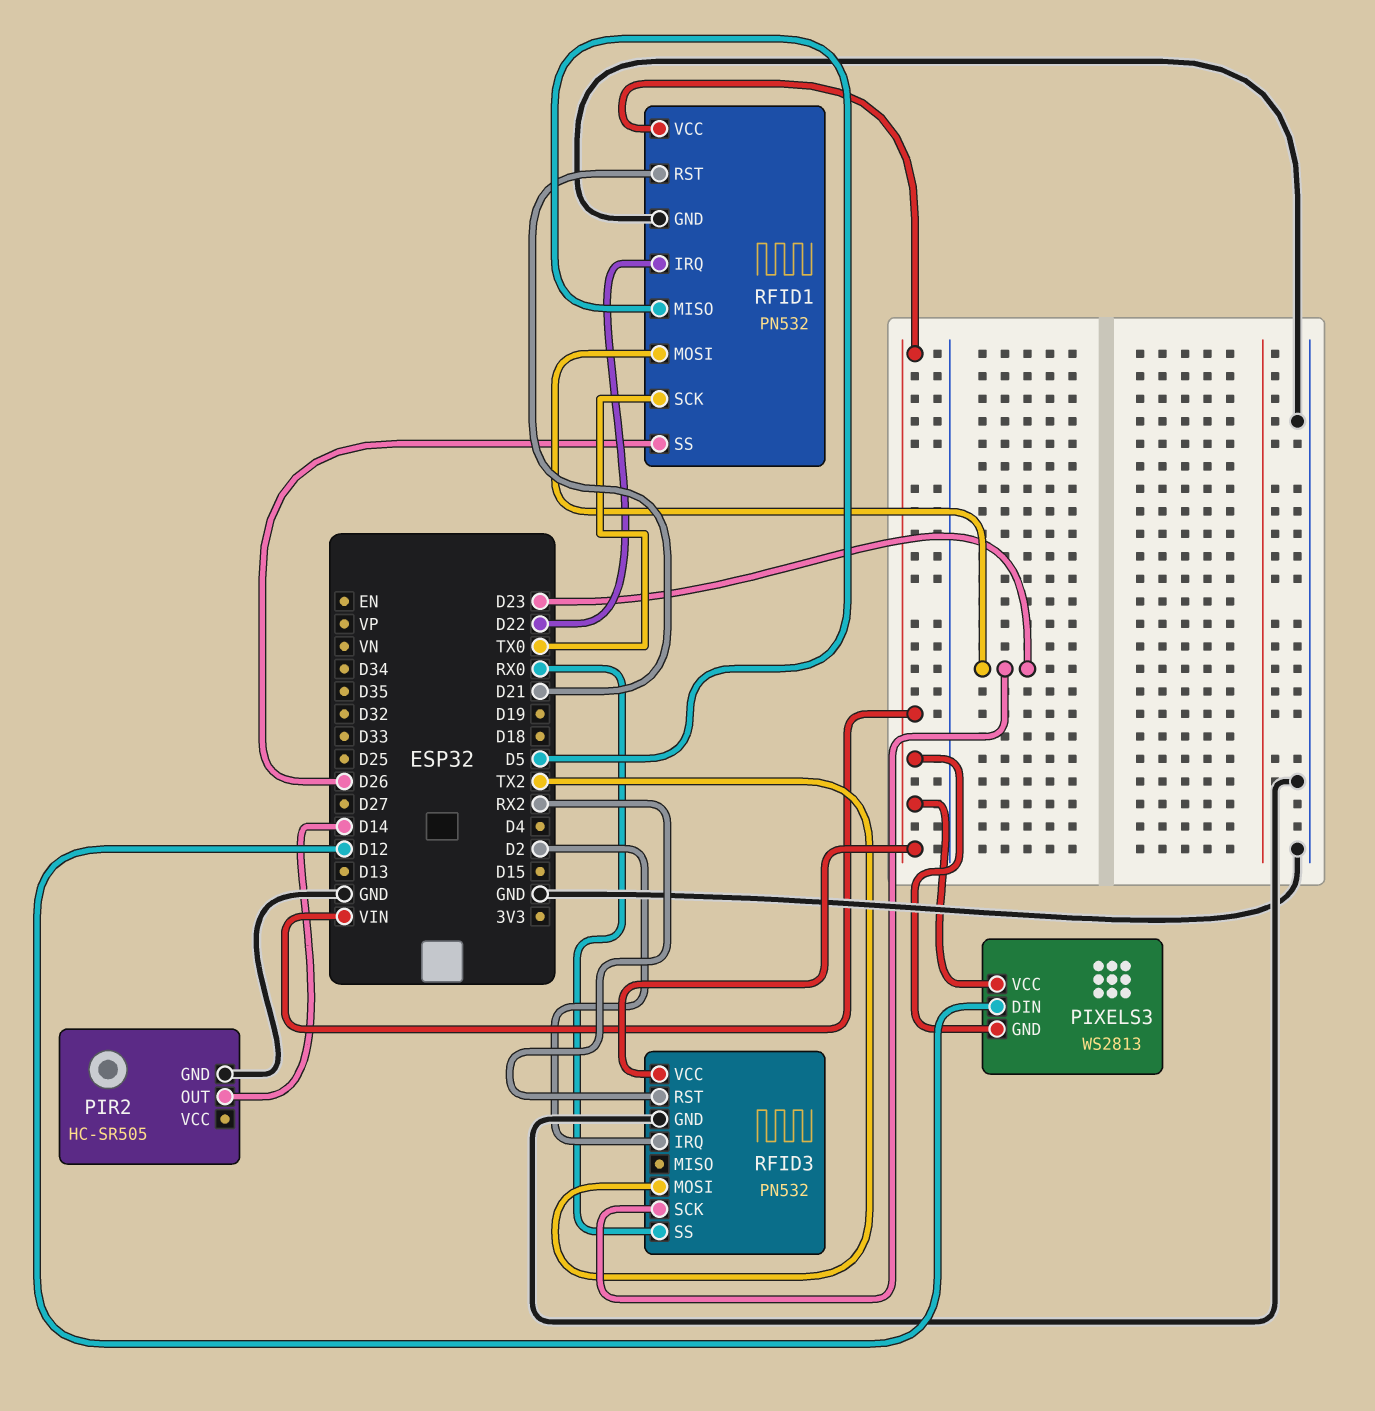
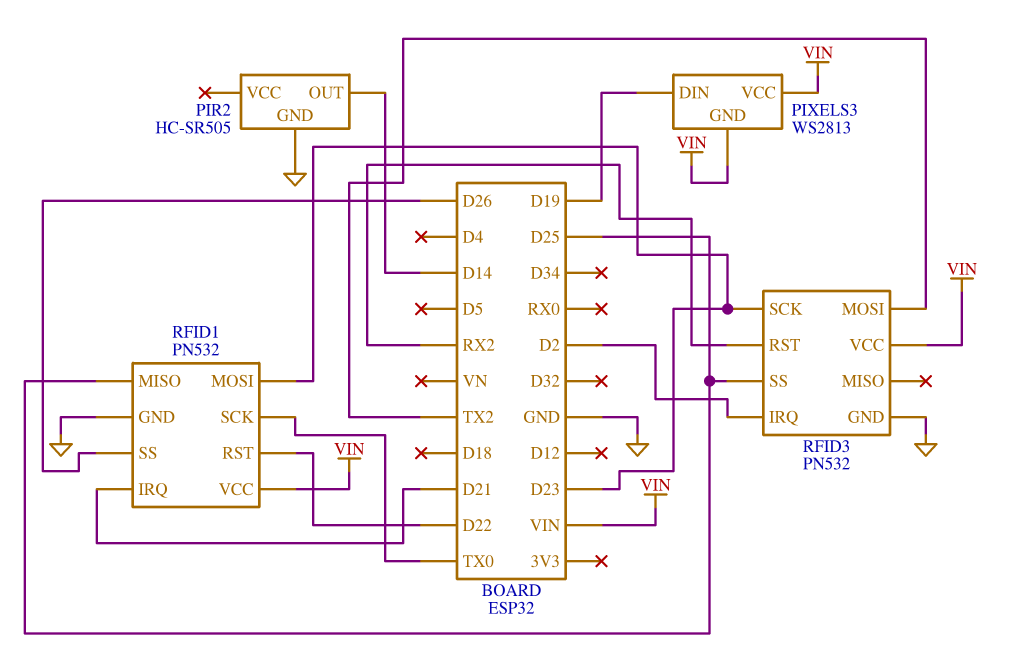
PIXELS3 pin DIN: D12 -> D19
RFID1 pin IRQ: D22 -> D21
RFID1 pin MISO: D5 -> D25
RFID1 pin RST: D21 -> D22
RFID3 pin SS: RX0 -> D25

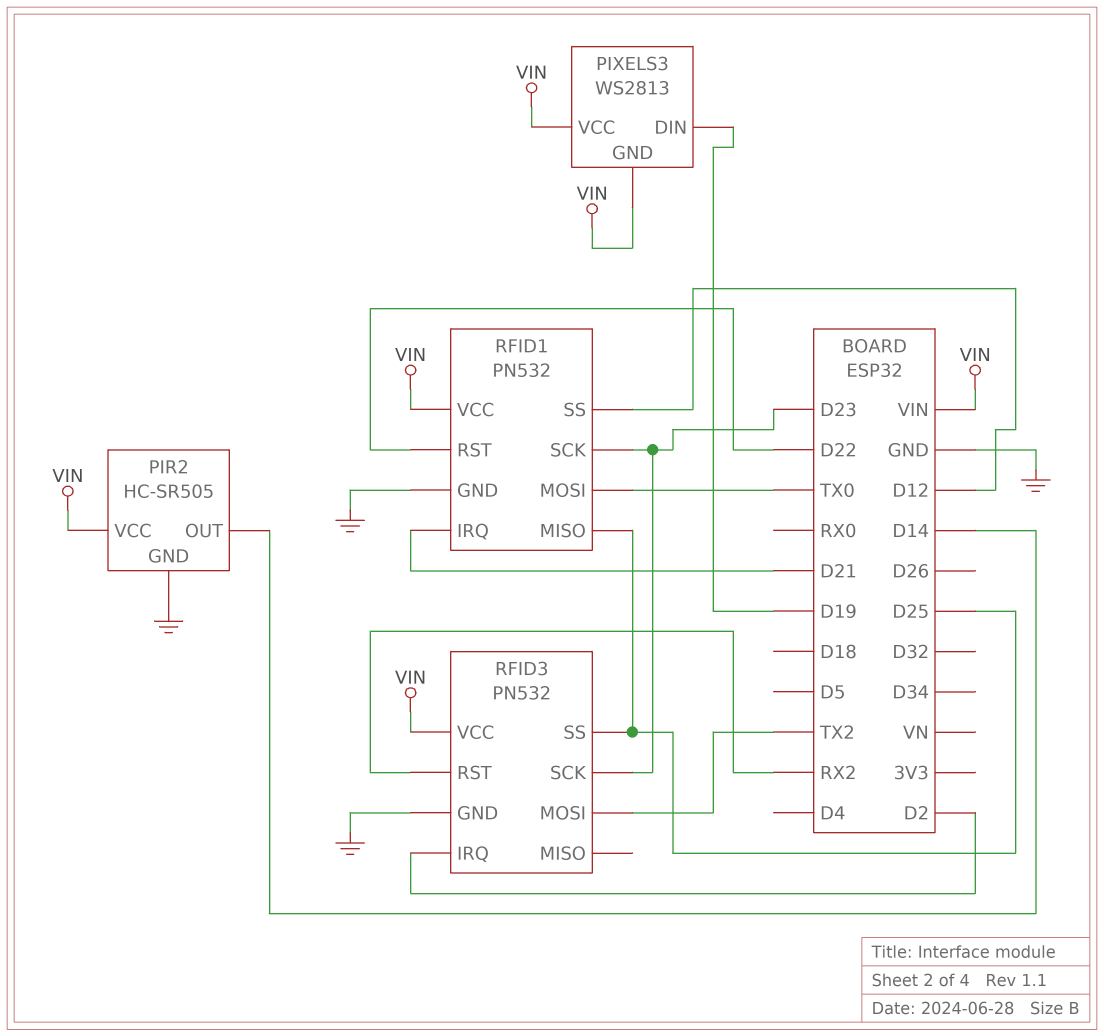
PIR2 pin VCC: none -> VIN
RFID1 pin MOSI: D23 -> TX0
RFID1 pin SCK: TX0 -> D23
RFID1 pin SS: D26 -> D12

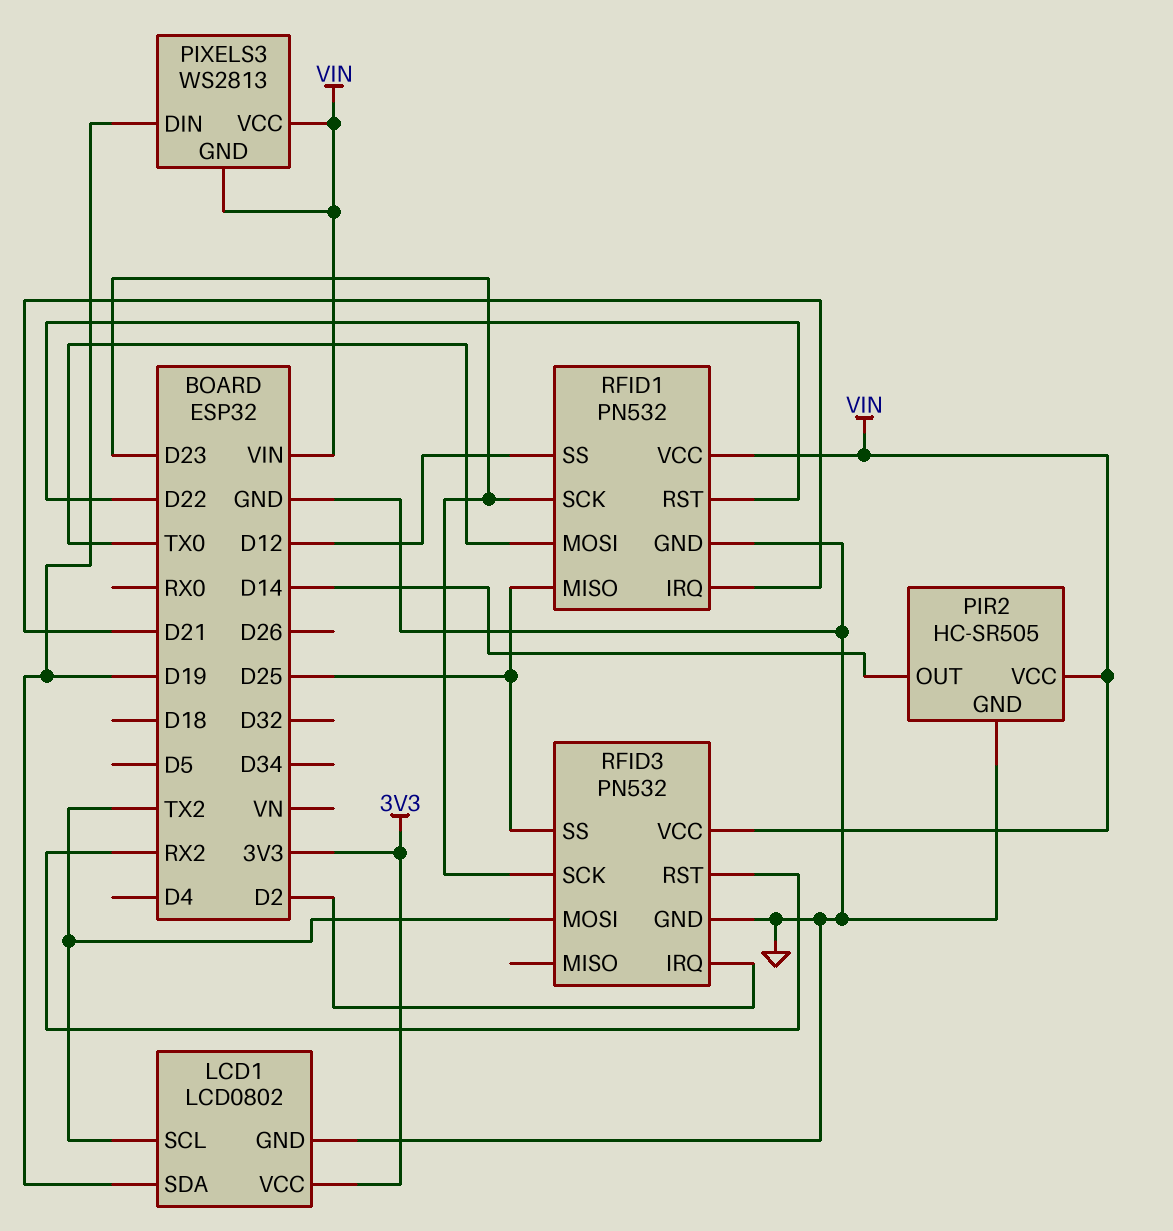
LCD1: none -> LCD0802
LCD1 pin GND: none -> GND
LCD1 pin SCL: none -> TX2
LCD1 pin SDA: none -> D19
LCD1 pin VCC: none -> 3V3

